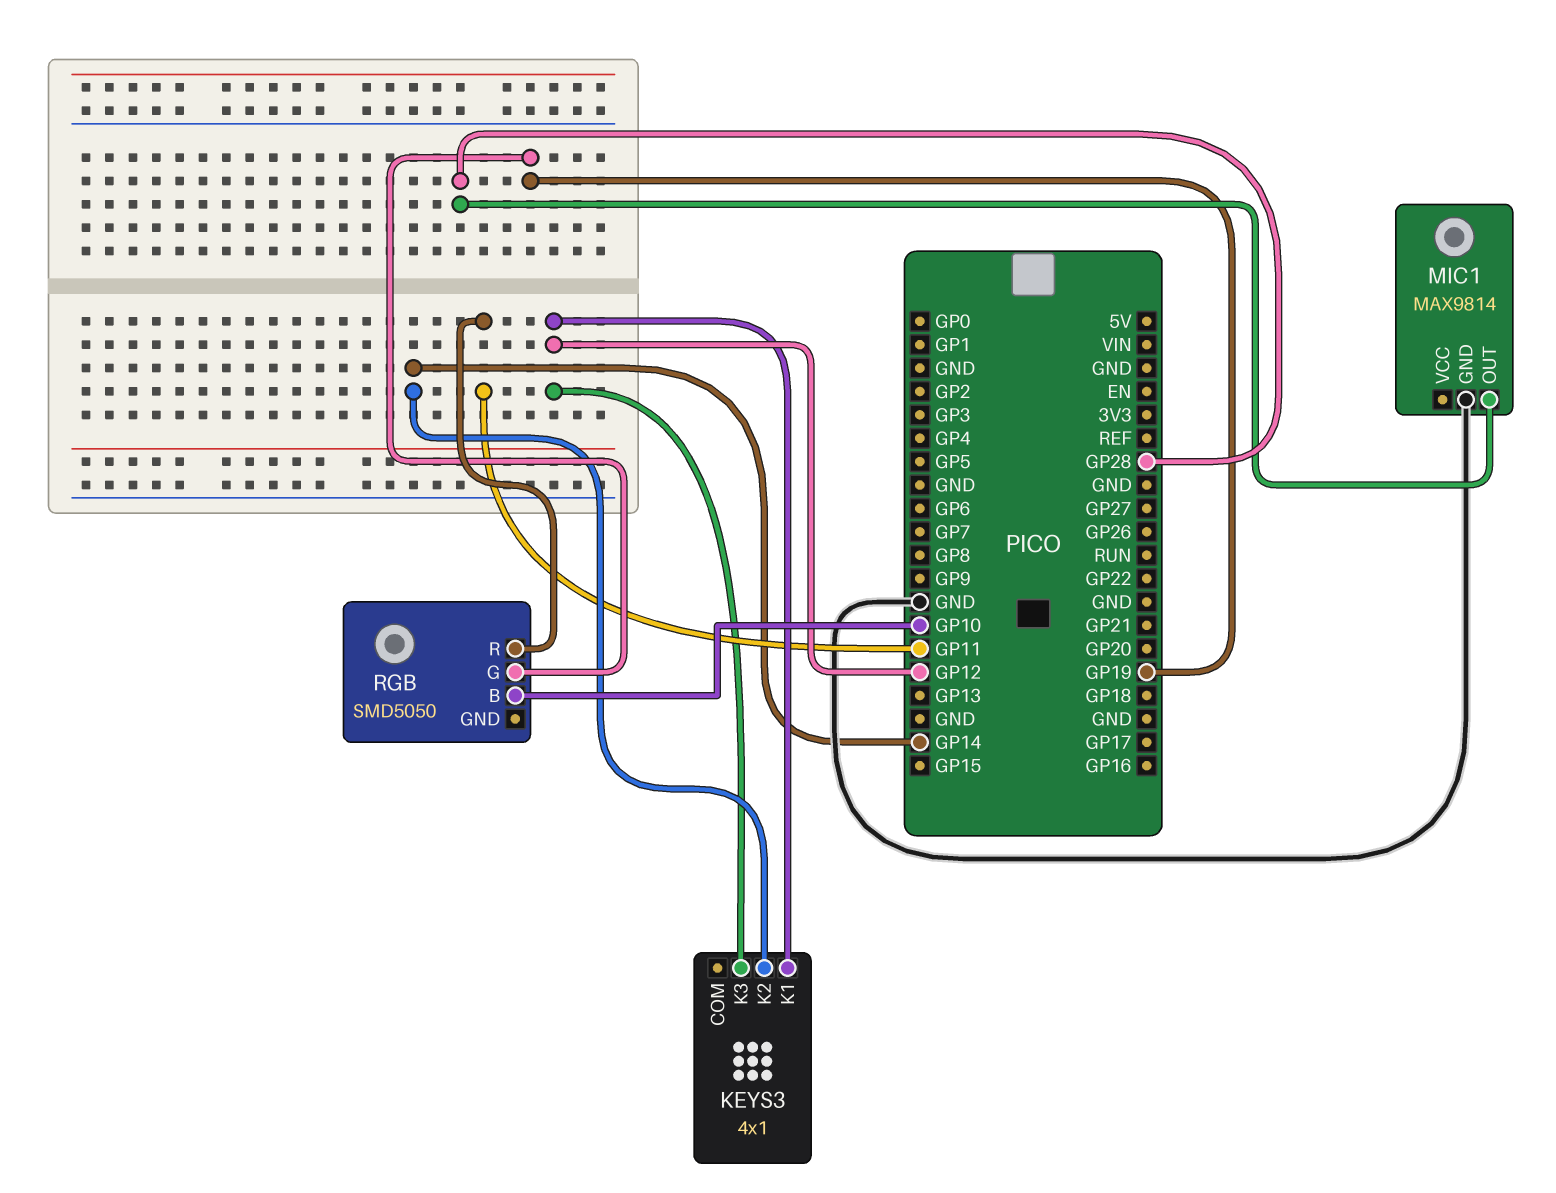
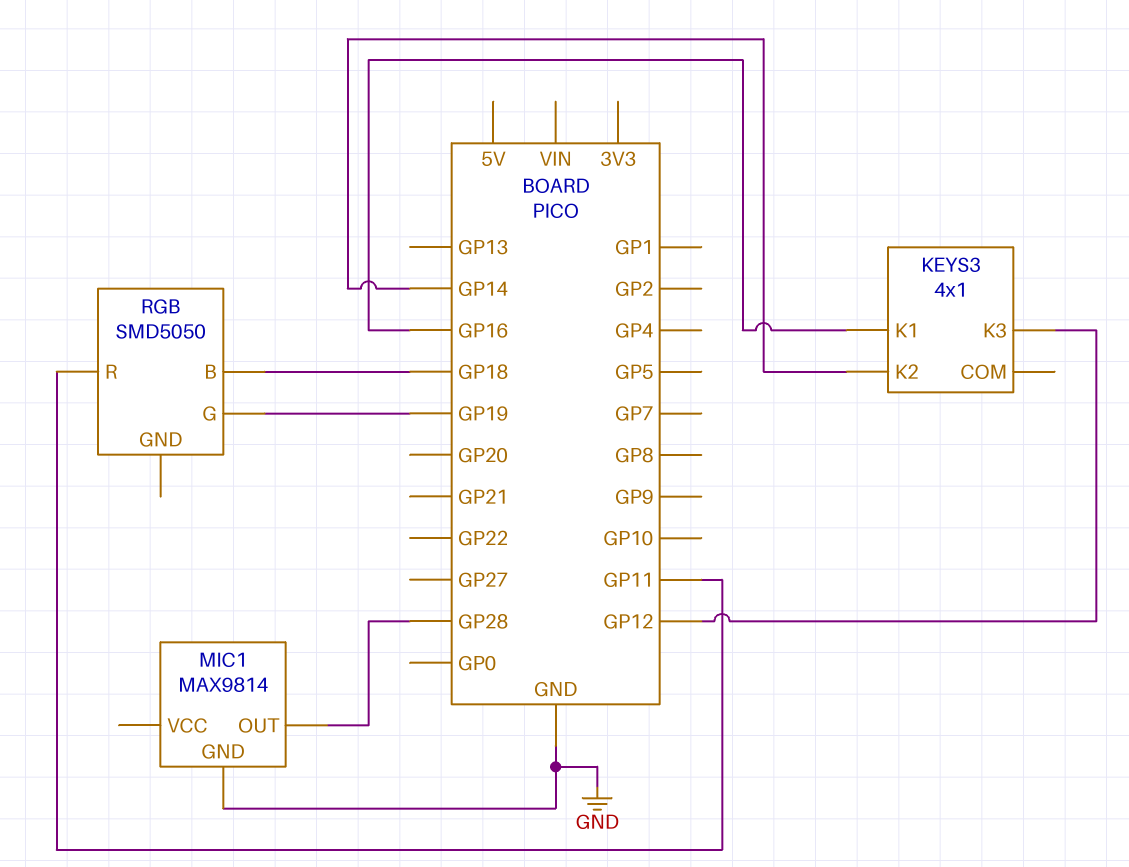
KEYS3 pin K1: GP12 -> GP16
RGB pin B: GP10 -> GP18

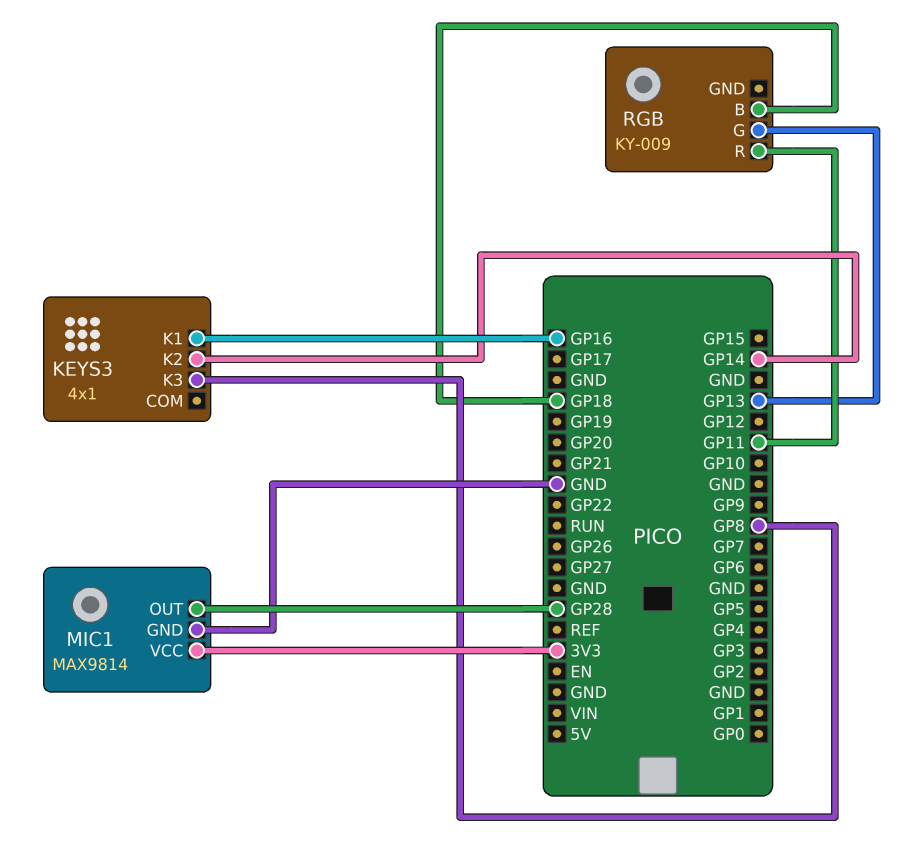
KEYS3 pin K3: GP12 -> GP8
MIC1 pin VCC: none -> 3V3
RGB: SMD5050 -> KY-009
RGB pin G: GP19 -> GP13

